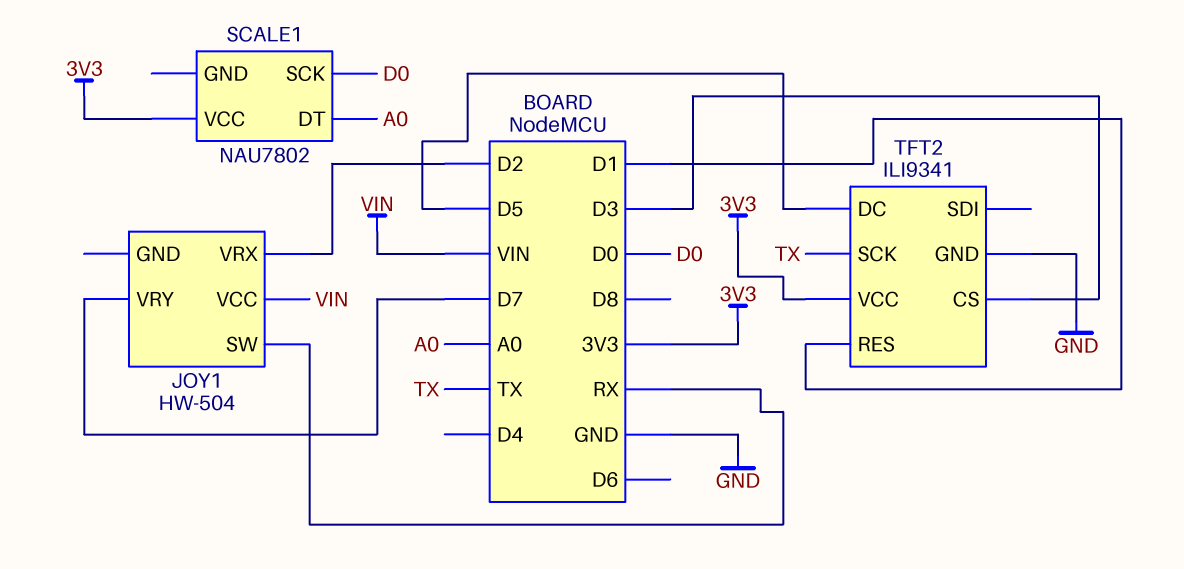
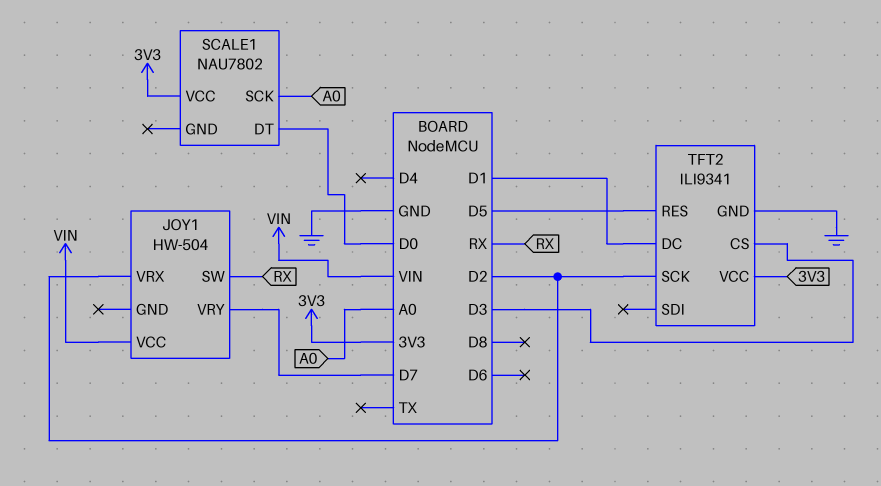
SCALE1 pin DT: A0 -> D0
SCALE1 pin SCK: D0 -> A0
TFT2 pin DC: D5 -> D1
TFT2 pin RES: D1 -> D5
TFT2 pin SCK: TX -> D2

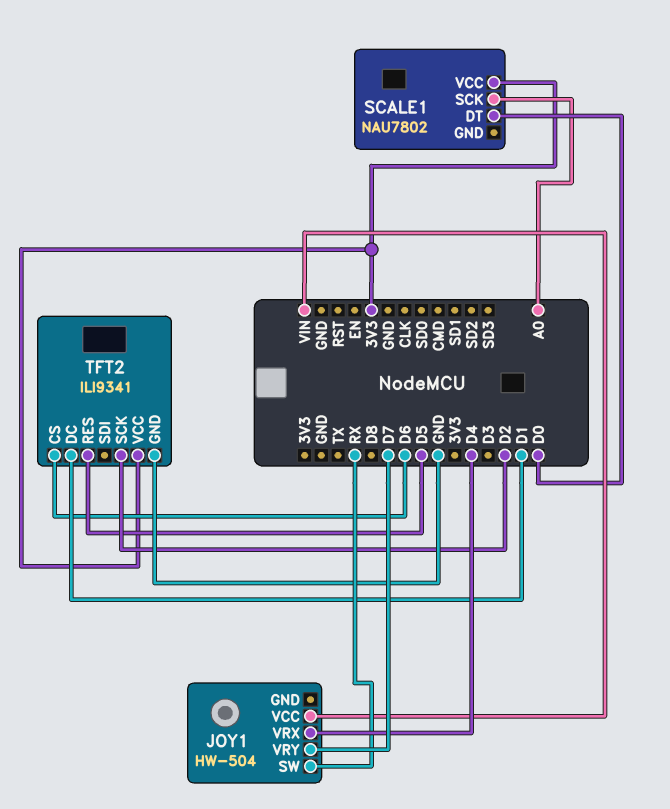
JOY1 pin VRX: D2 -> D4
TFT2 pin CS: D3 -> D6

